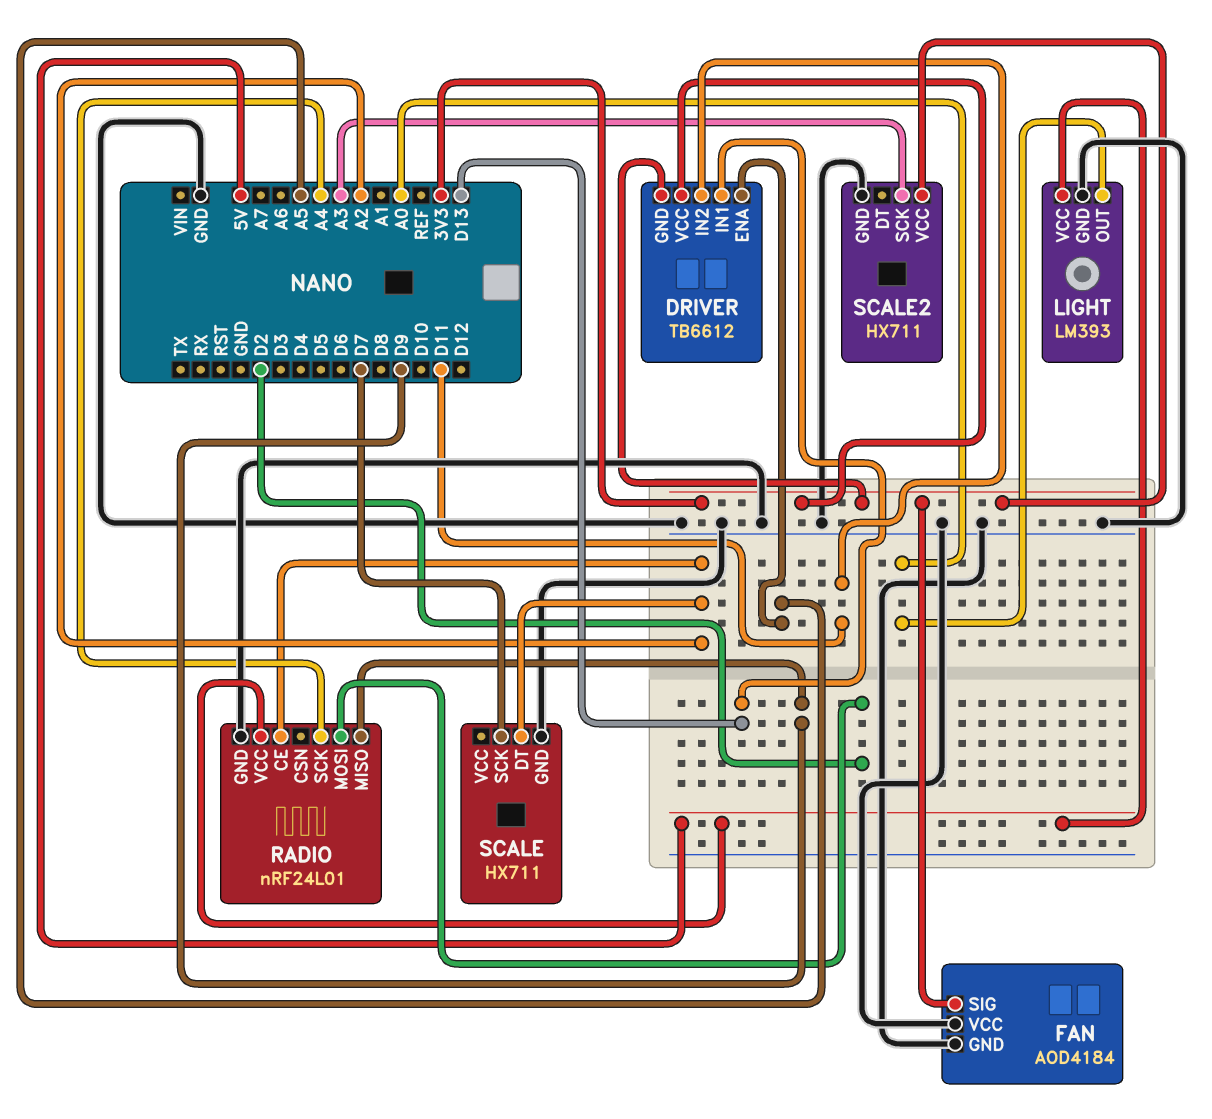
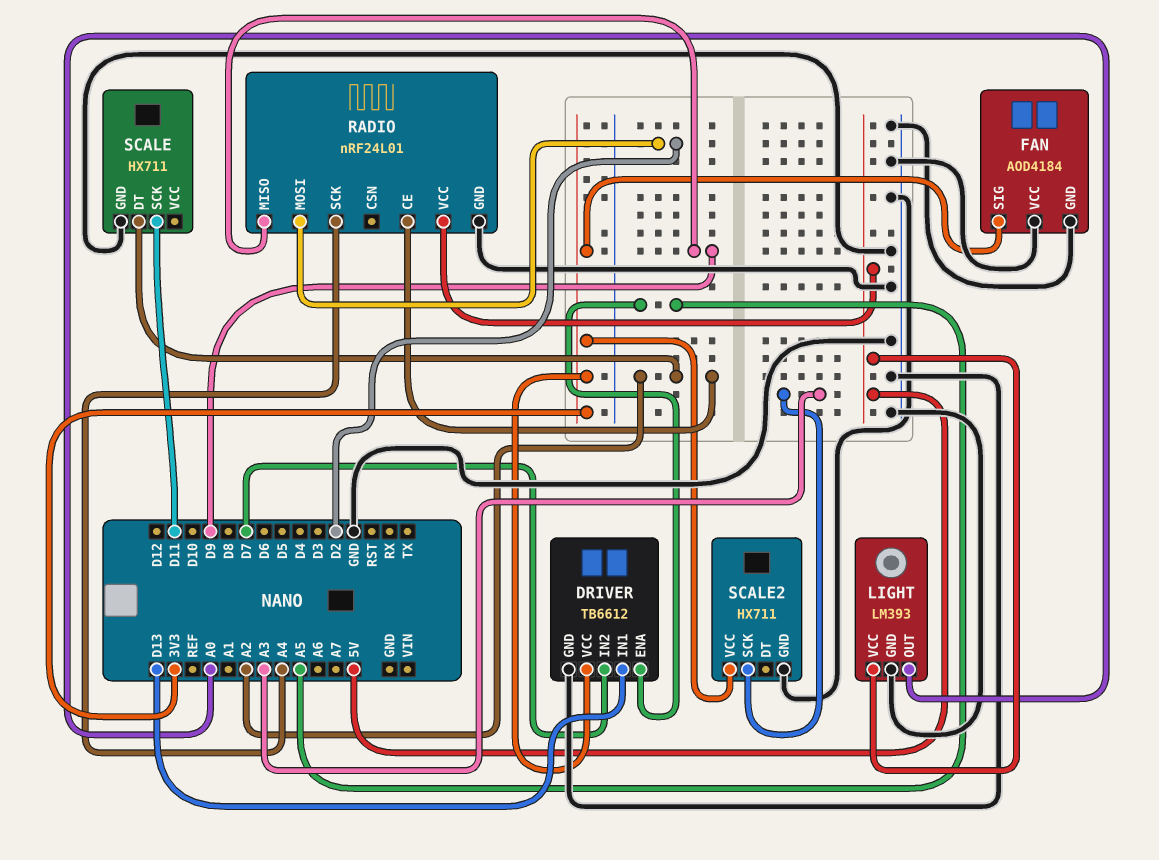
DRIVER pin GND: 3V3 -> GND
DRIVER pin IN2: D11 -> D7
SCALE pin SCK: D7 -> D11

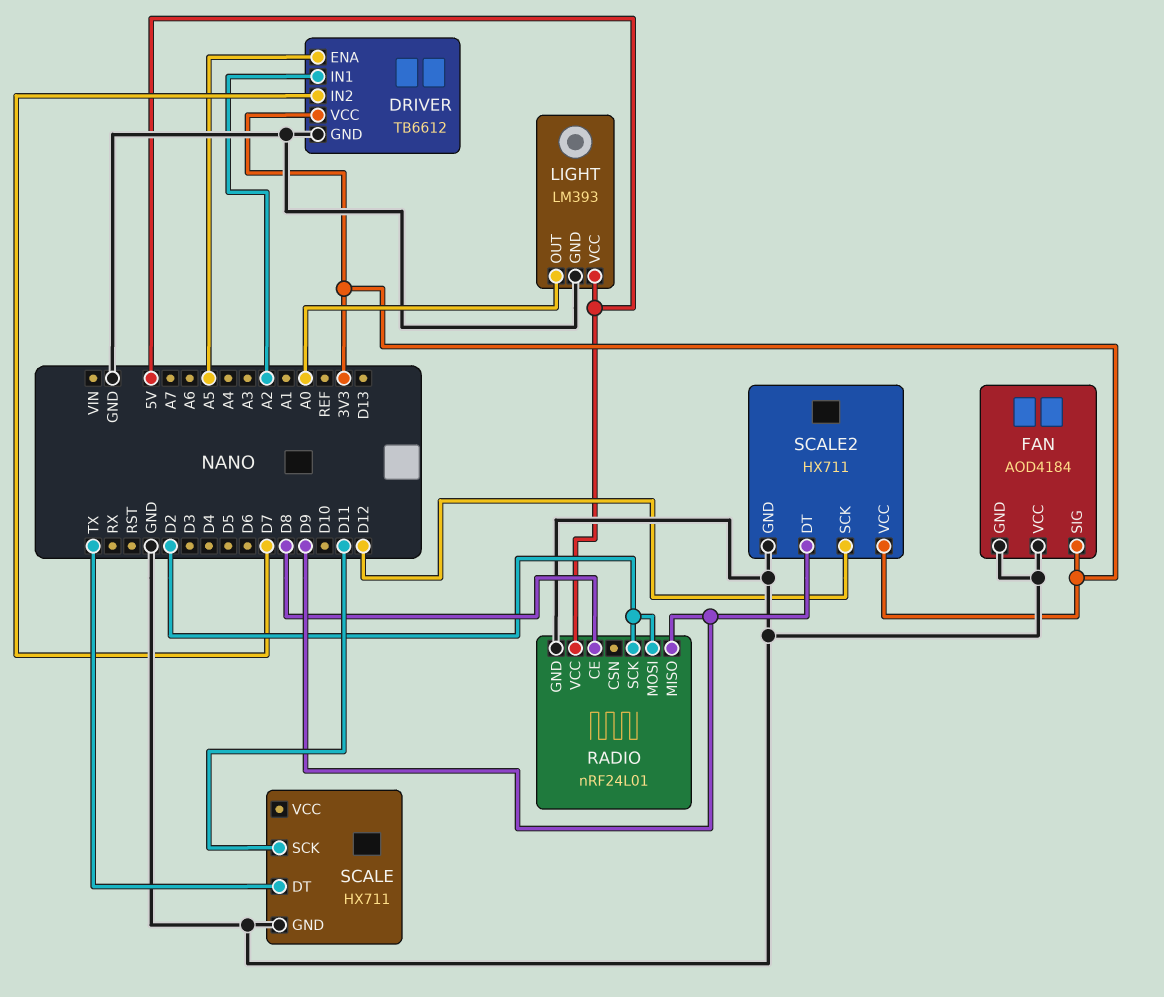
DRIVER pin IN1: D13 -> A2
RADIO pin CE: A2 -> D8
RADIO pin SCK: A4 -> D2
SCALE pin DT: A2 -> TX
SCALE2 pin DT: none -> D9
SCALE2 pin SCK: A3 -> D12

